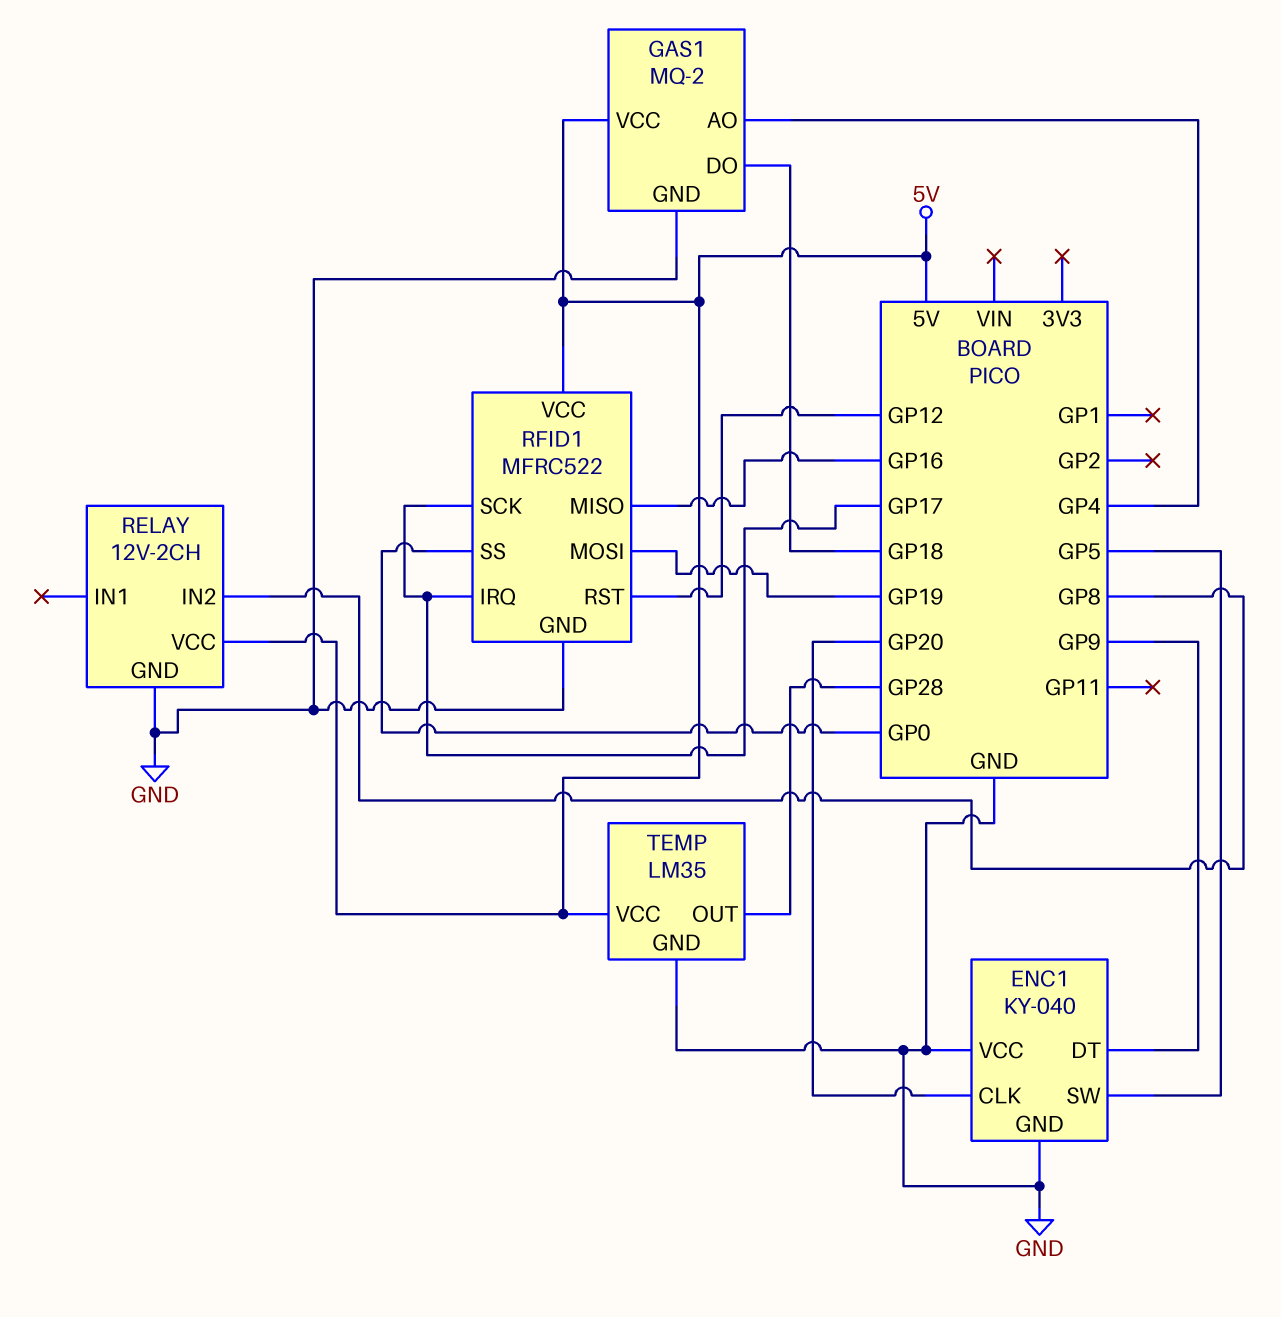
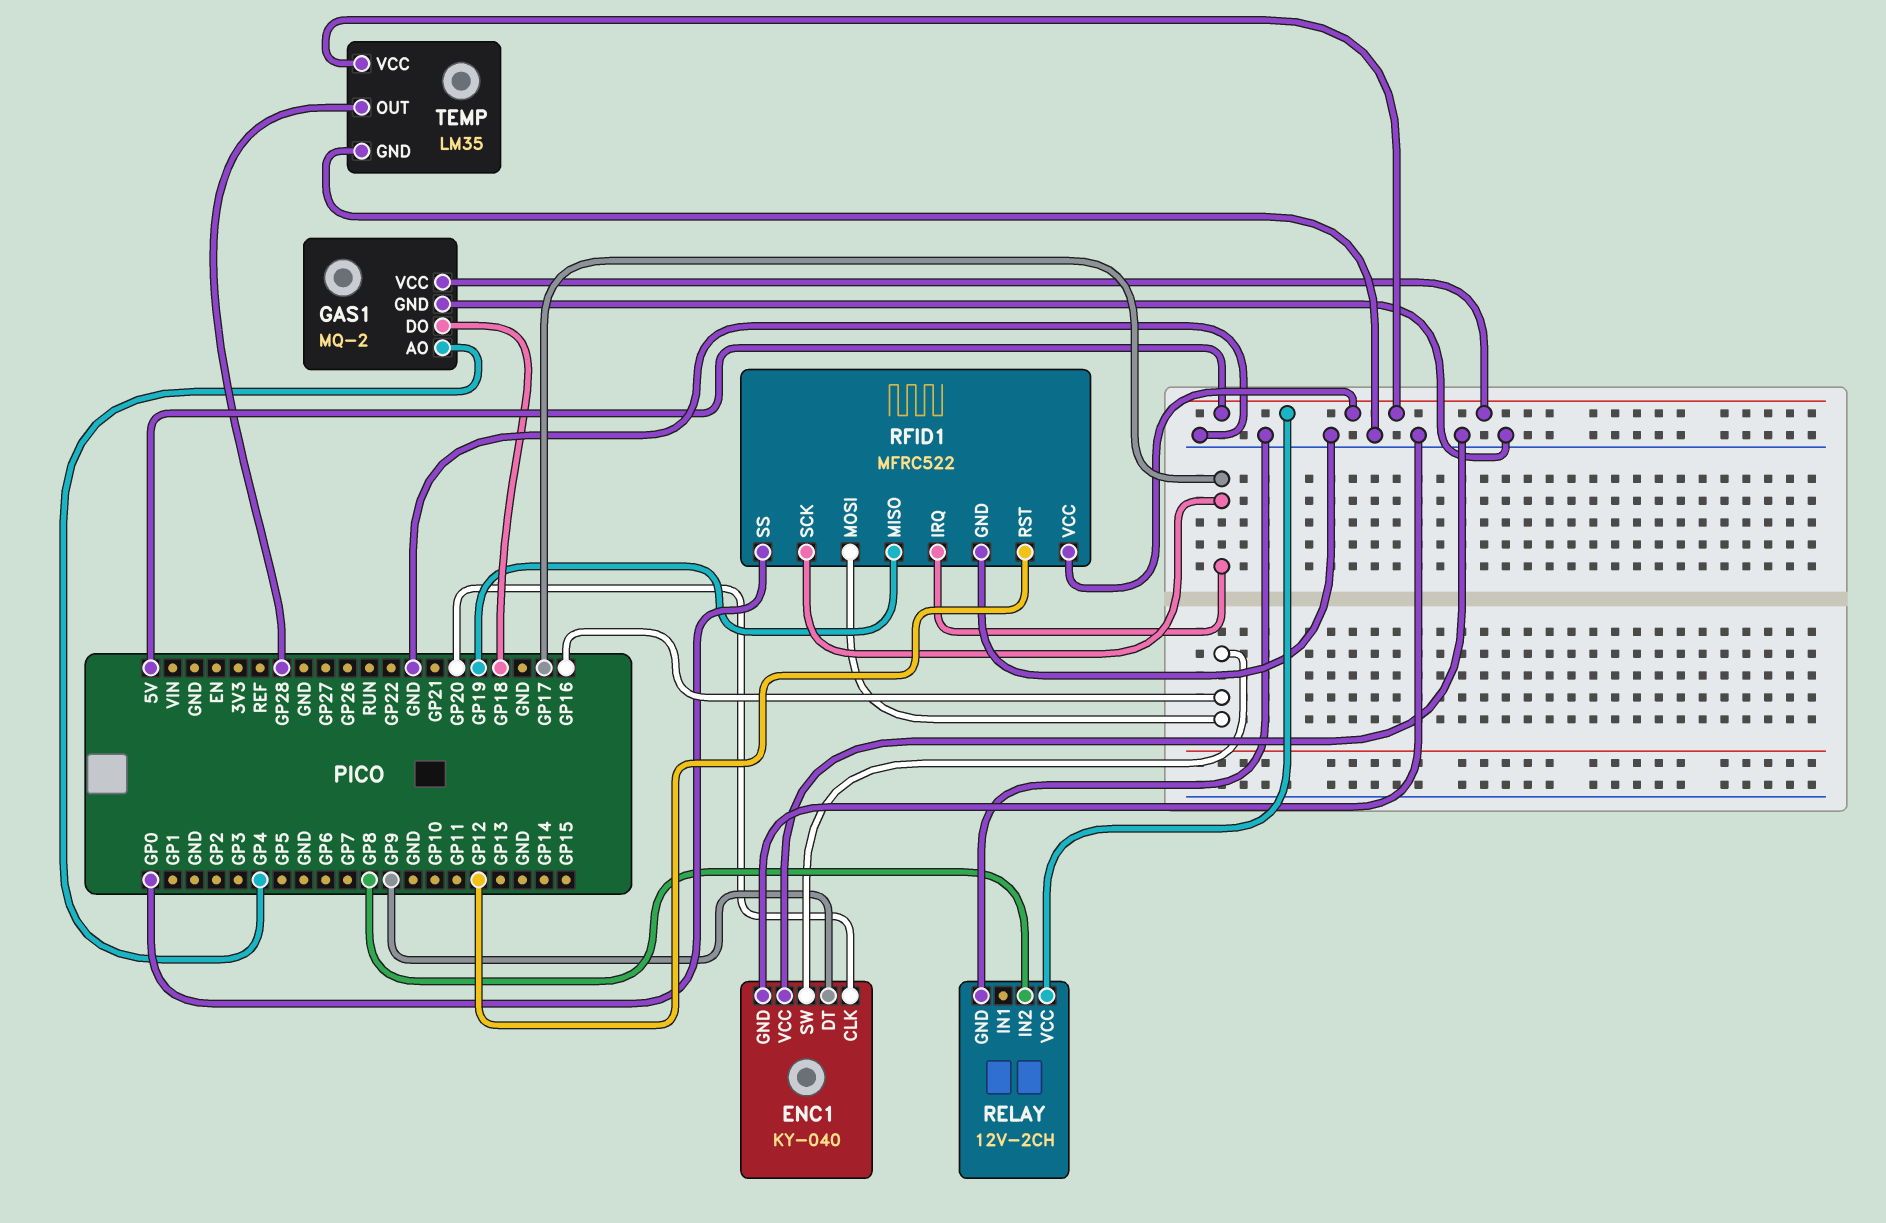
ENC1 pin SW: GP5 -> GP16
RFID1 pin MISO: GP16 -> GP19
RFID1 pin MOSI: GP19 -> GP16

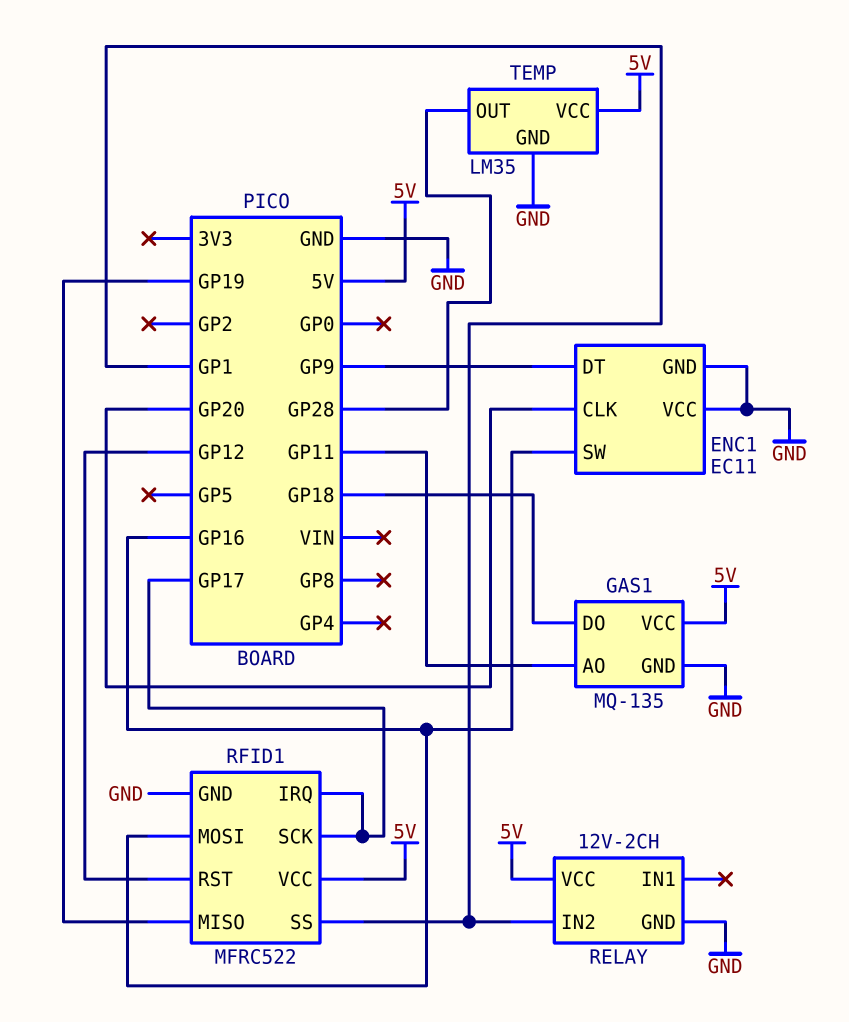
ENC1: KY-040 -> EC11
GAS1: MQ-2 -> MQ-135
GAS1 pin AO: GP4 -> GP11
RELAY pin IN2: GP8 -> GP1
RFID1 pin SS: GP0 -> GP1

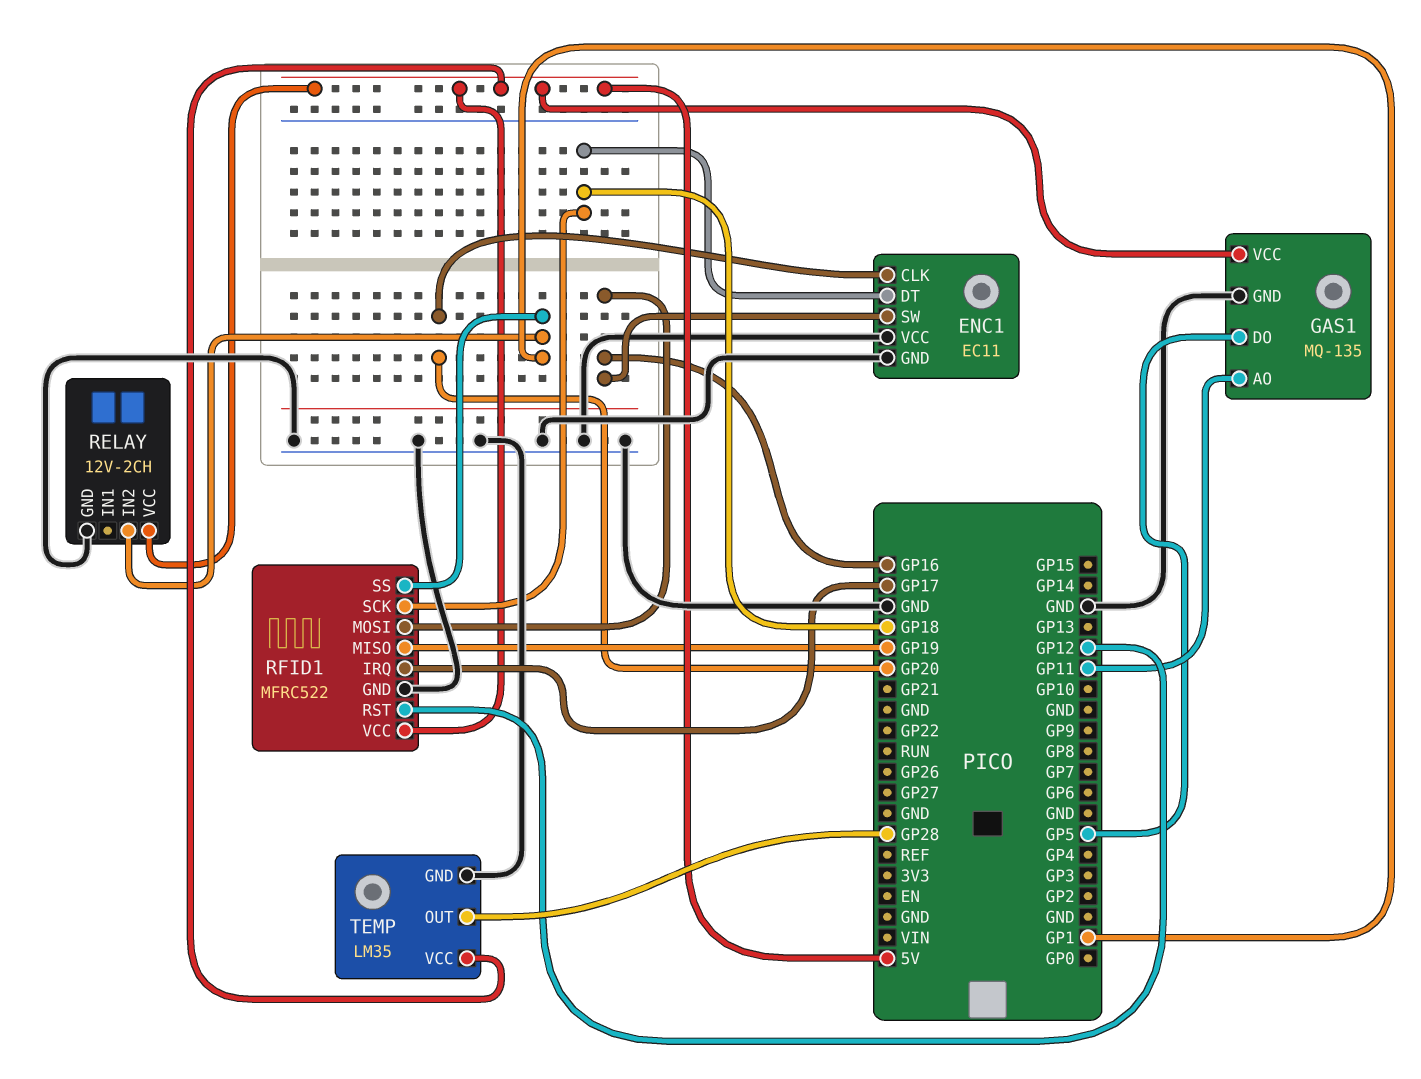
ENC1 pin DT: GP9 -> GP18
GAS1 pin DO: GP18 -> GP5
RFID1 pin SCK: GP17 -> GP18

